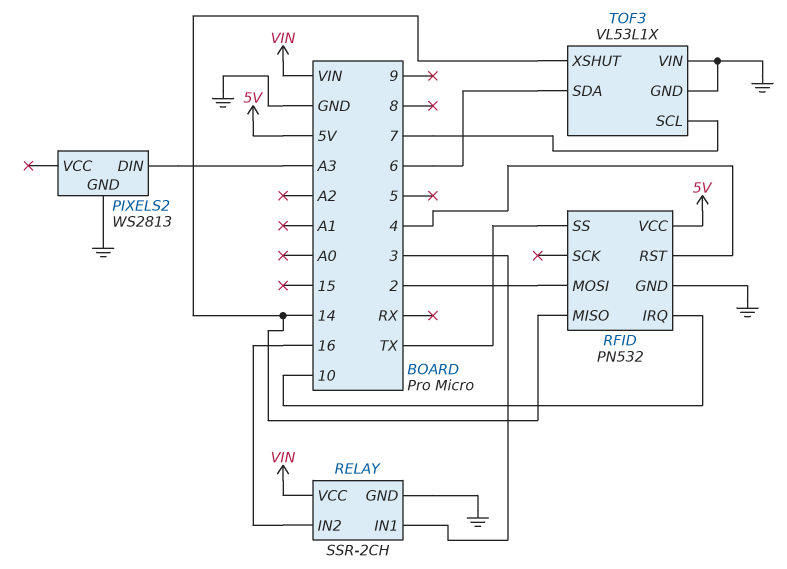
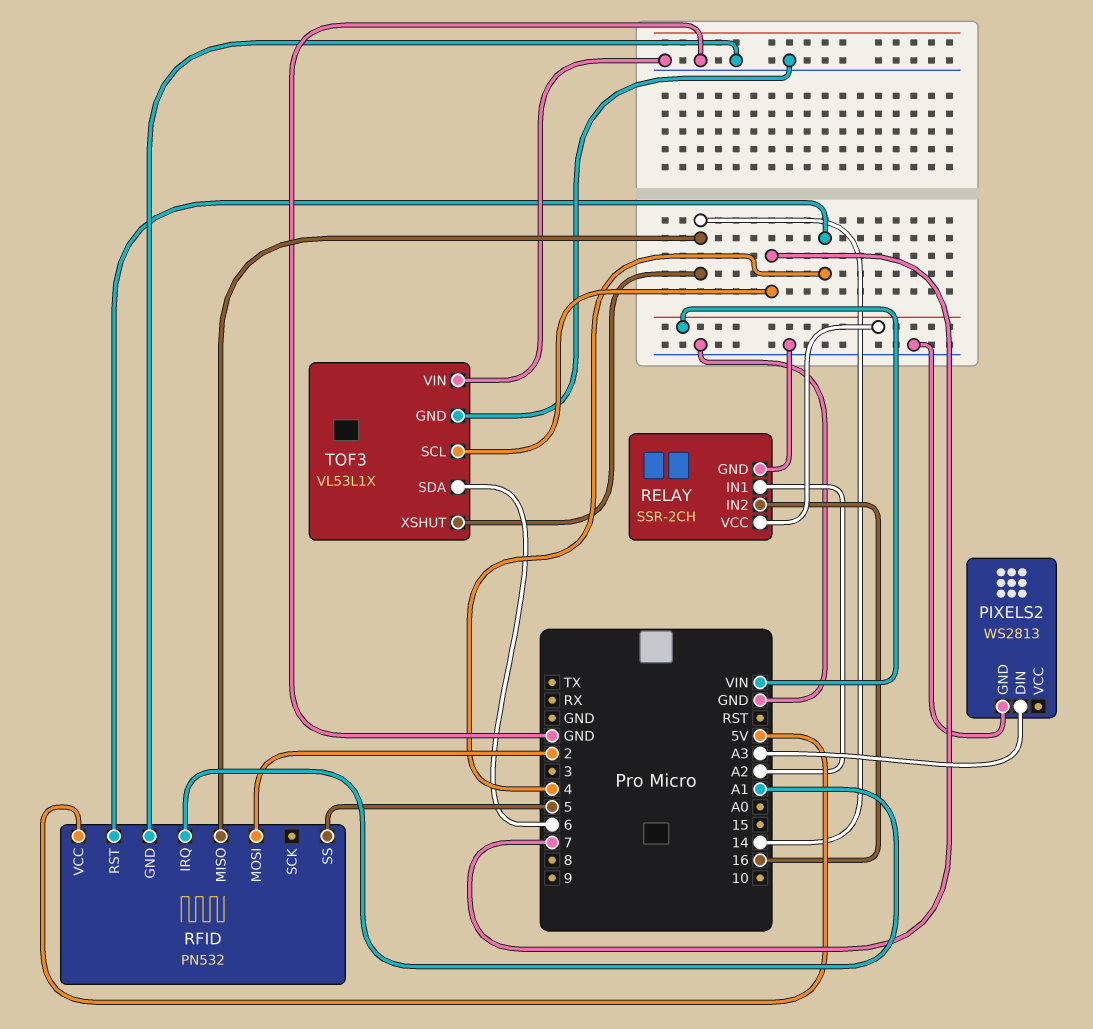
RELAY pin IN1: 3 -> A2
RFID pin IRQ: 10 -> A1
RFID pin SS: TX -> 5

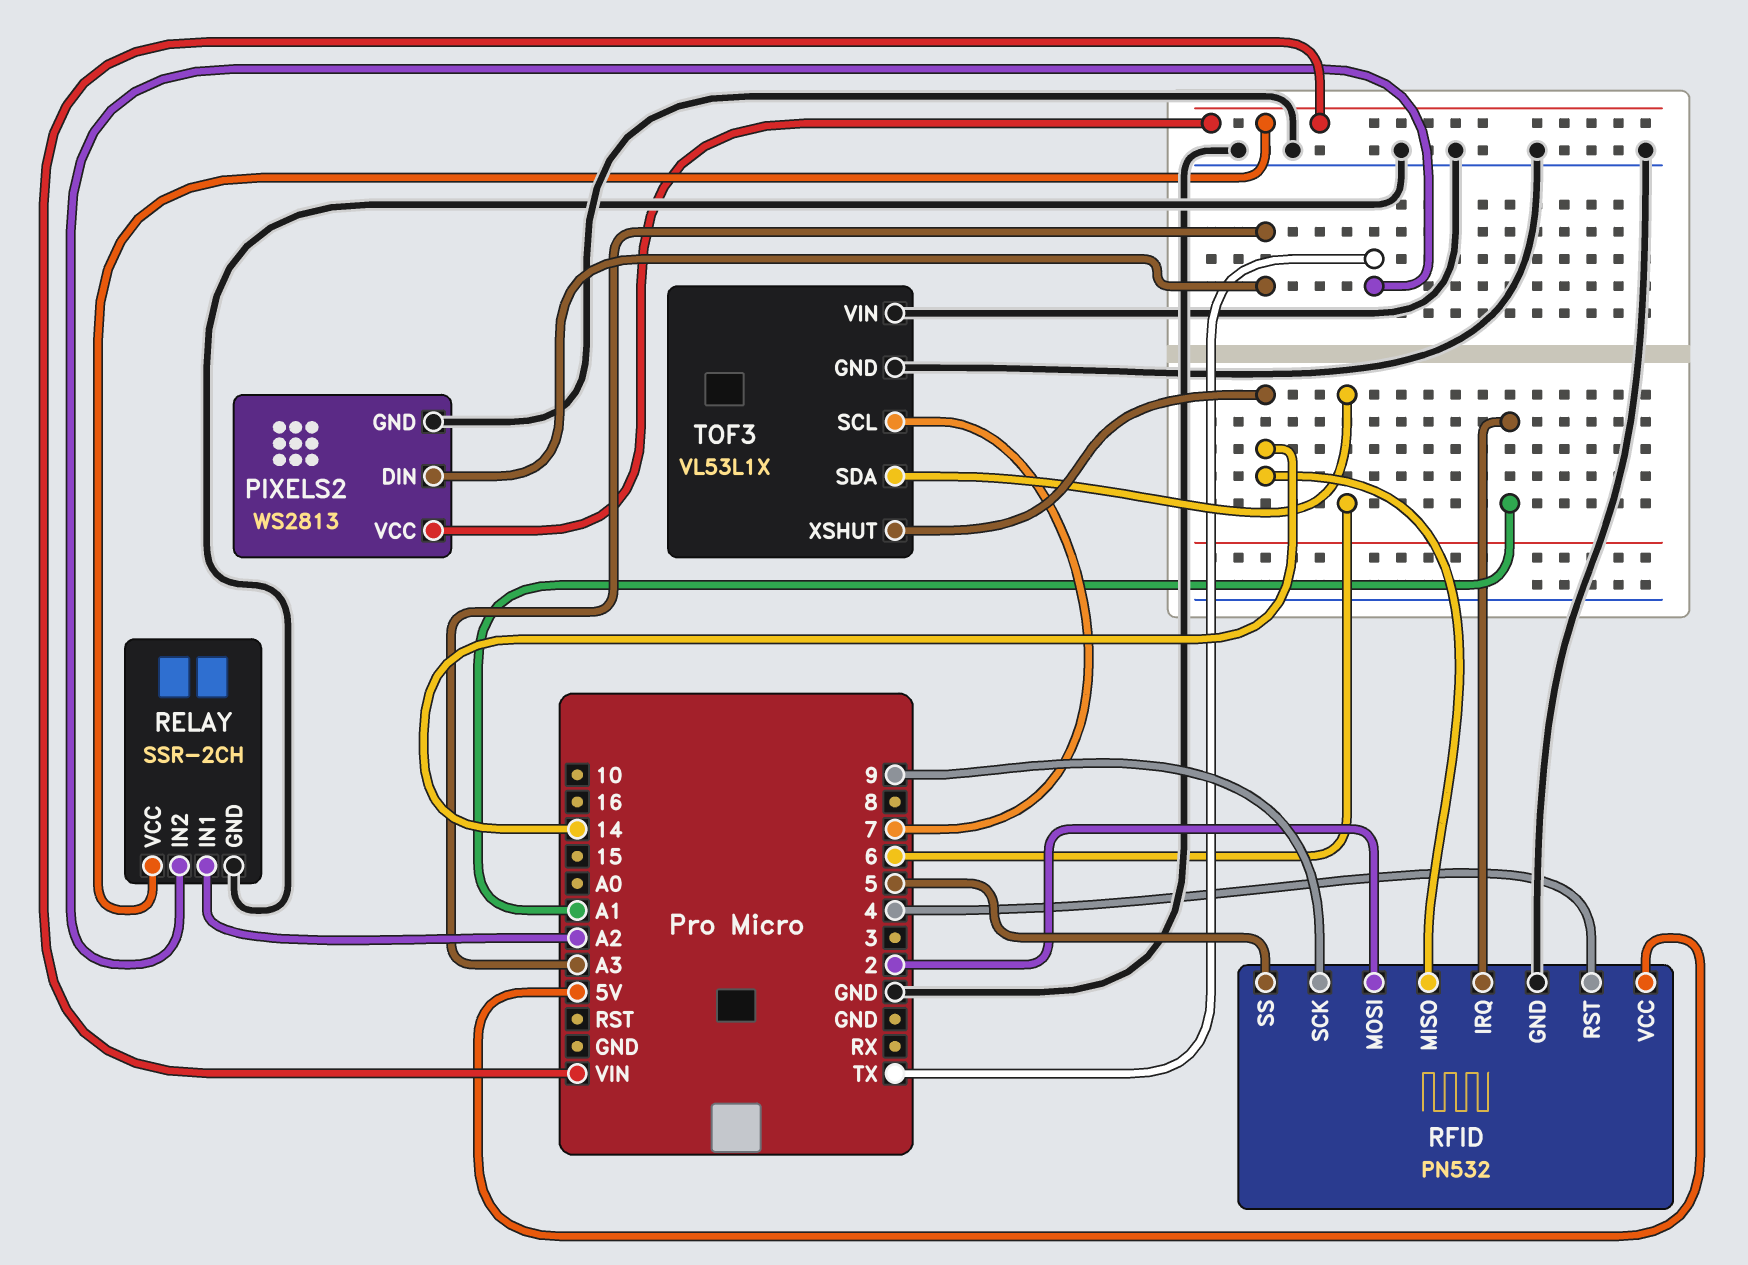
PIXELS2 pin VCC: none -> VIN
RELAY pin IN2: 16 -> TX
RFID pin SCK: none -> 9

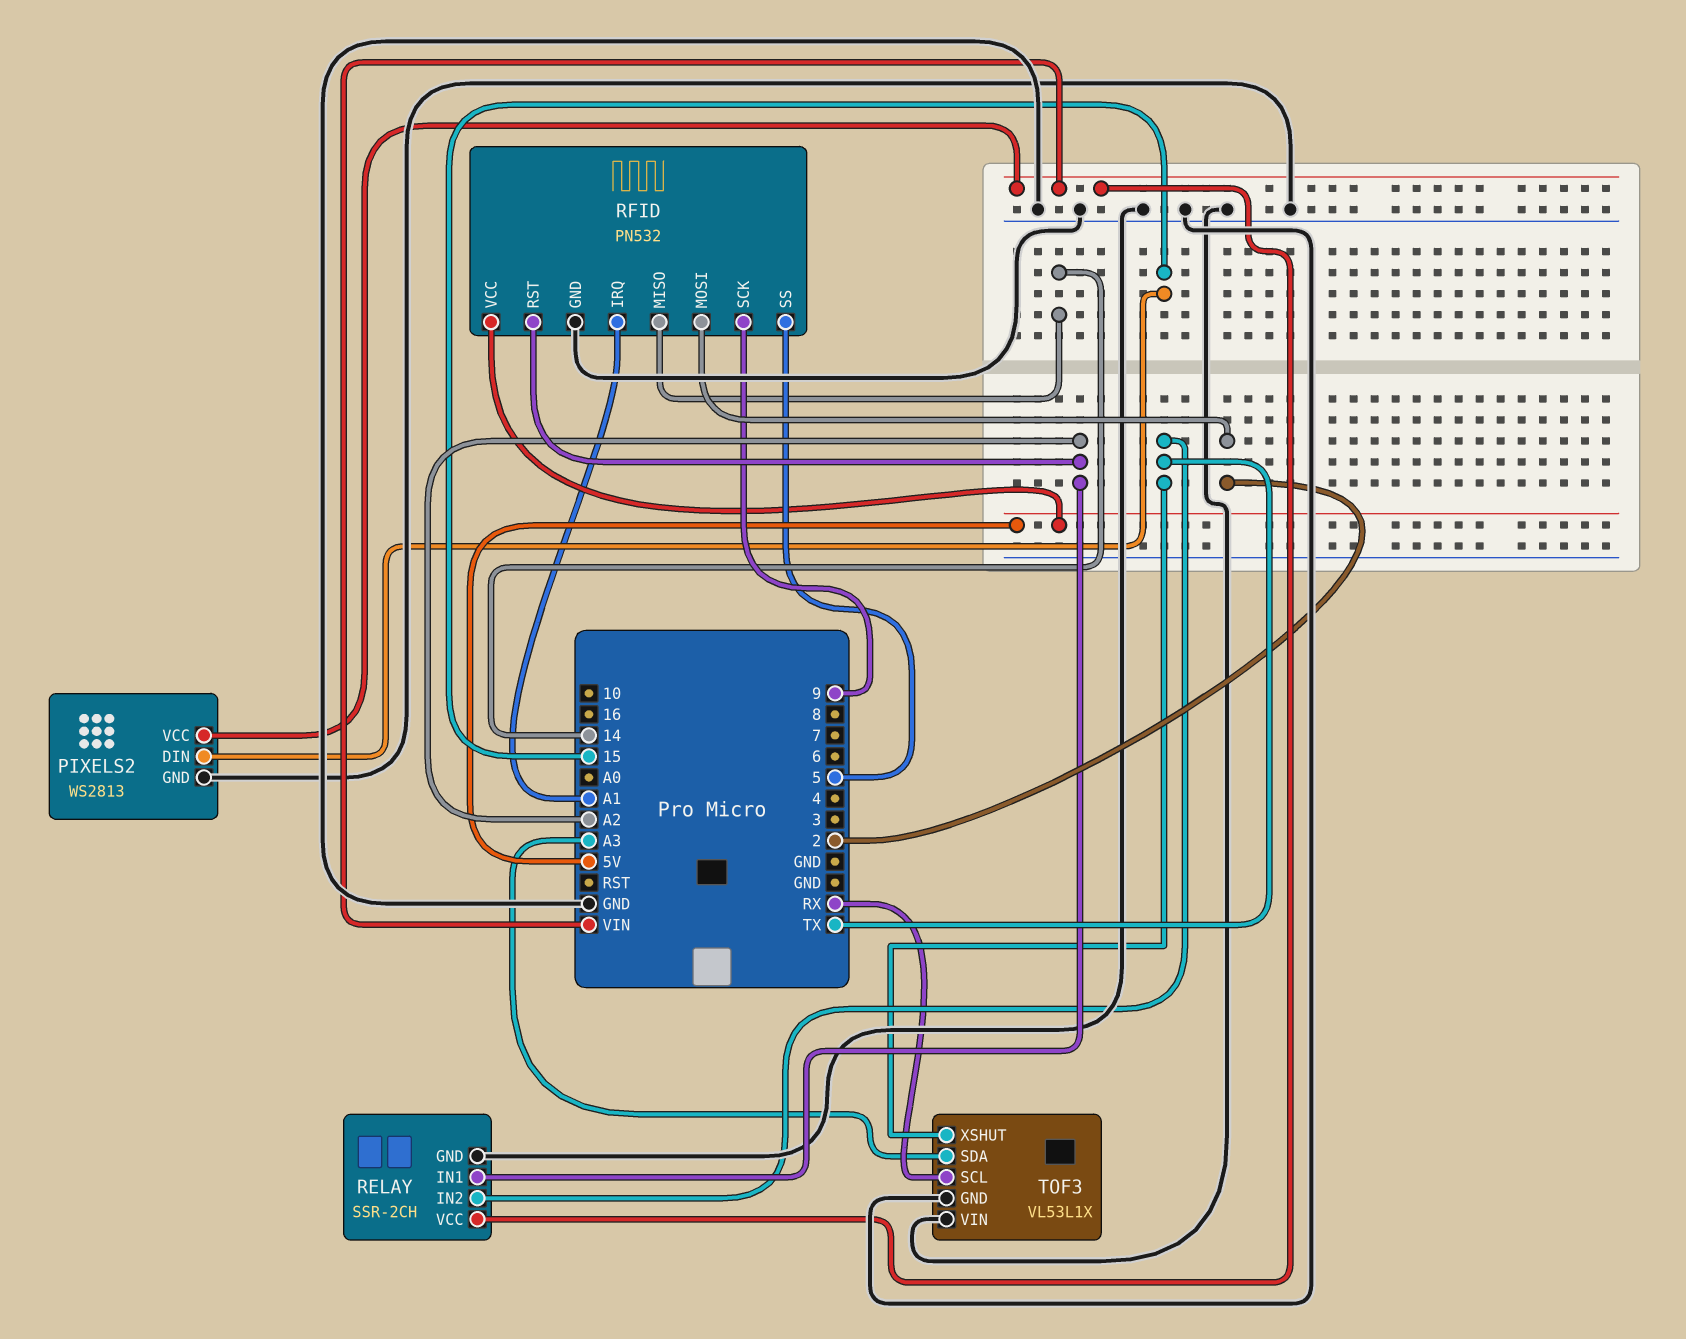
PIXELS2 pin DIN: A3 -> 15
RFID pin RST: 4 -> A2
TOF3 pin SCL: 7 -> RX
TOF3 pin SDA: 6 -> A3
TOF3 pin XSHUT: 14 -> TX

